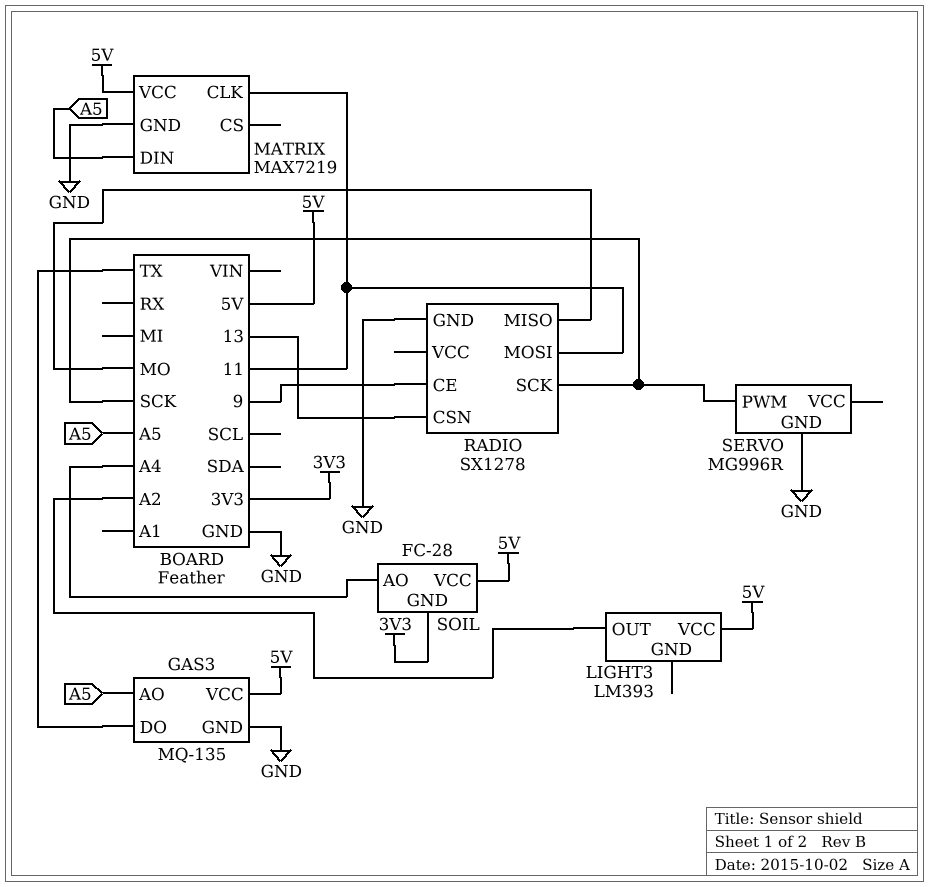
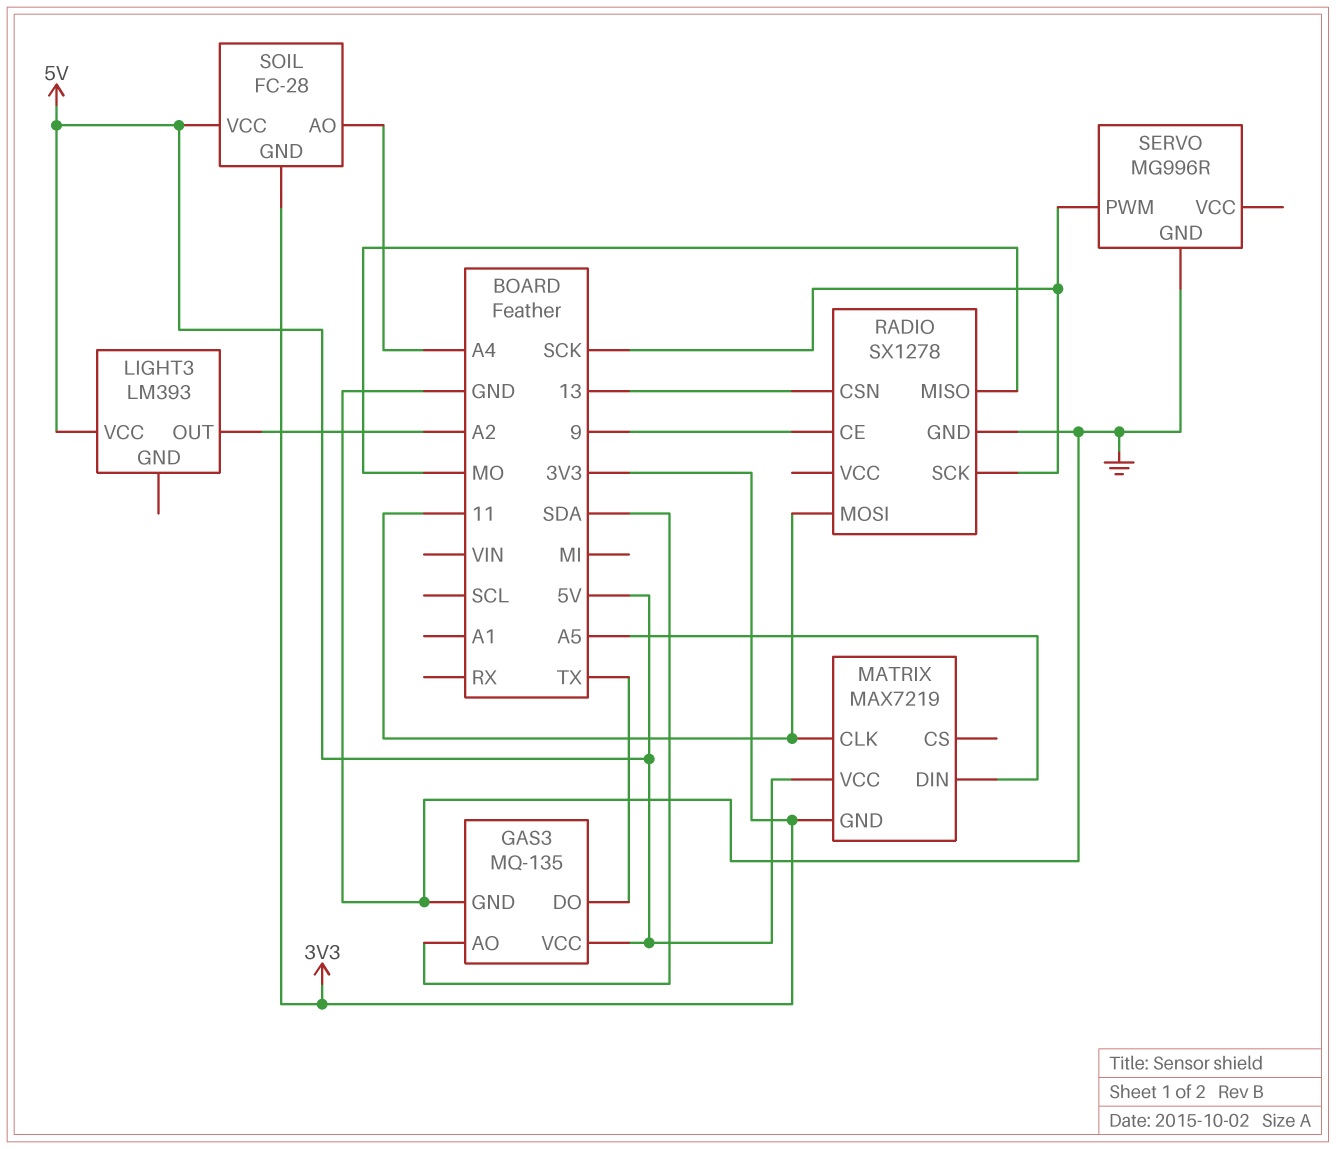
GAS3 pin AO: A5 -> SDA
MATRIX pin GND: GND -> 3V3

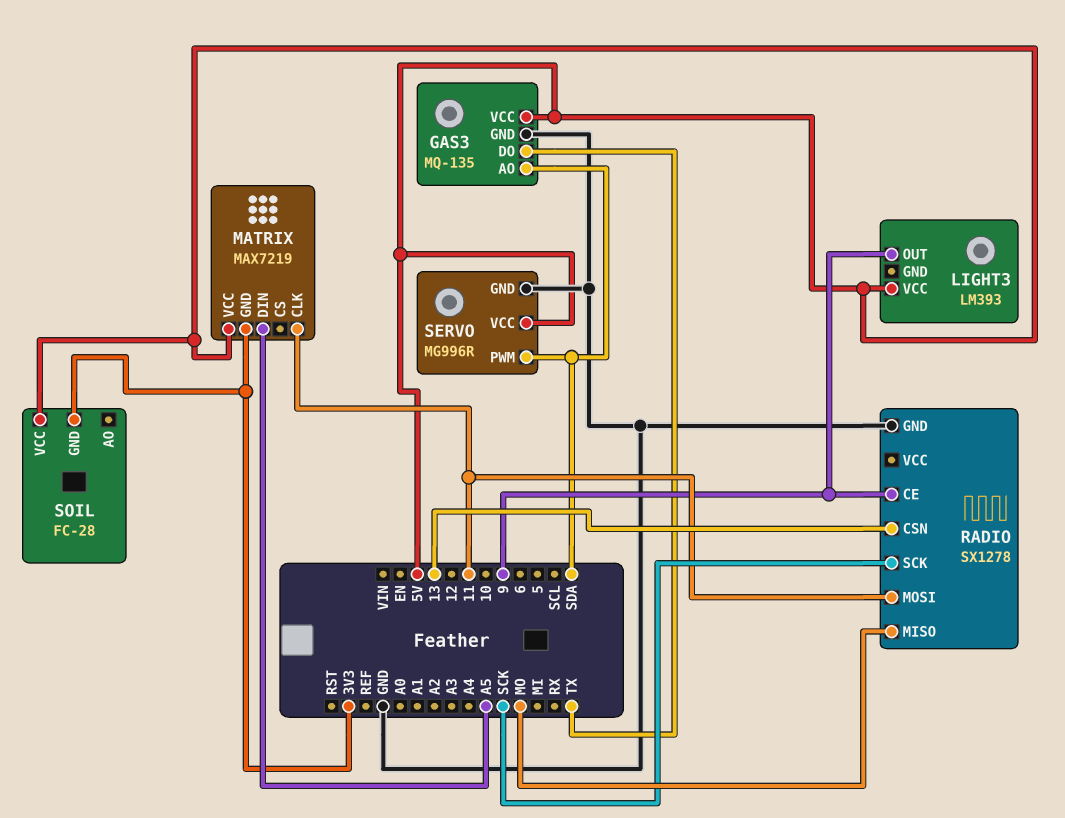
LIGHT3 pin OUT: A2 -> 9
SERVO pin PWM: SCK -> SDA
SERVO pin VCC: none -> 5V
SOIL pin AO: A4 -> none

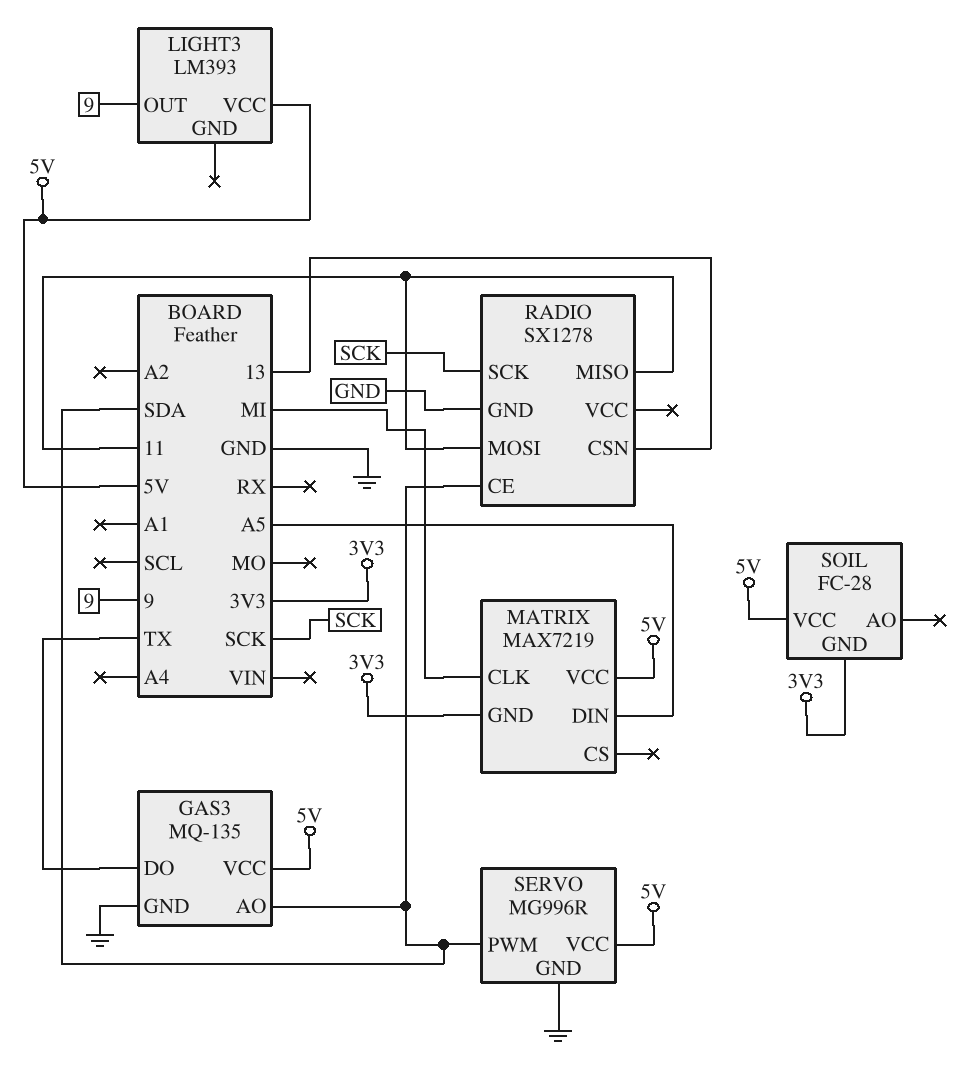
MATRIX pin CLK: 11 -> MI
RADIO pin CE: 9 -> SDA
RADIO pin MISO: MO -> 11

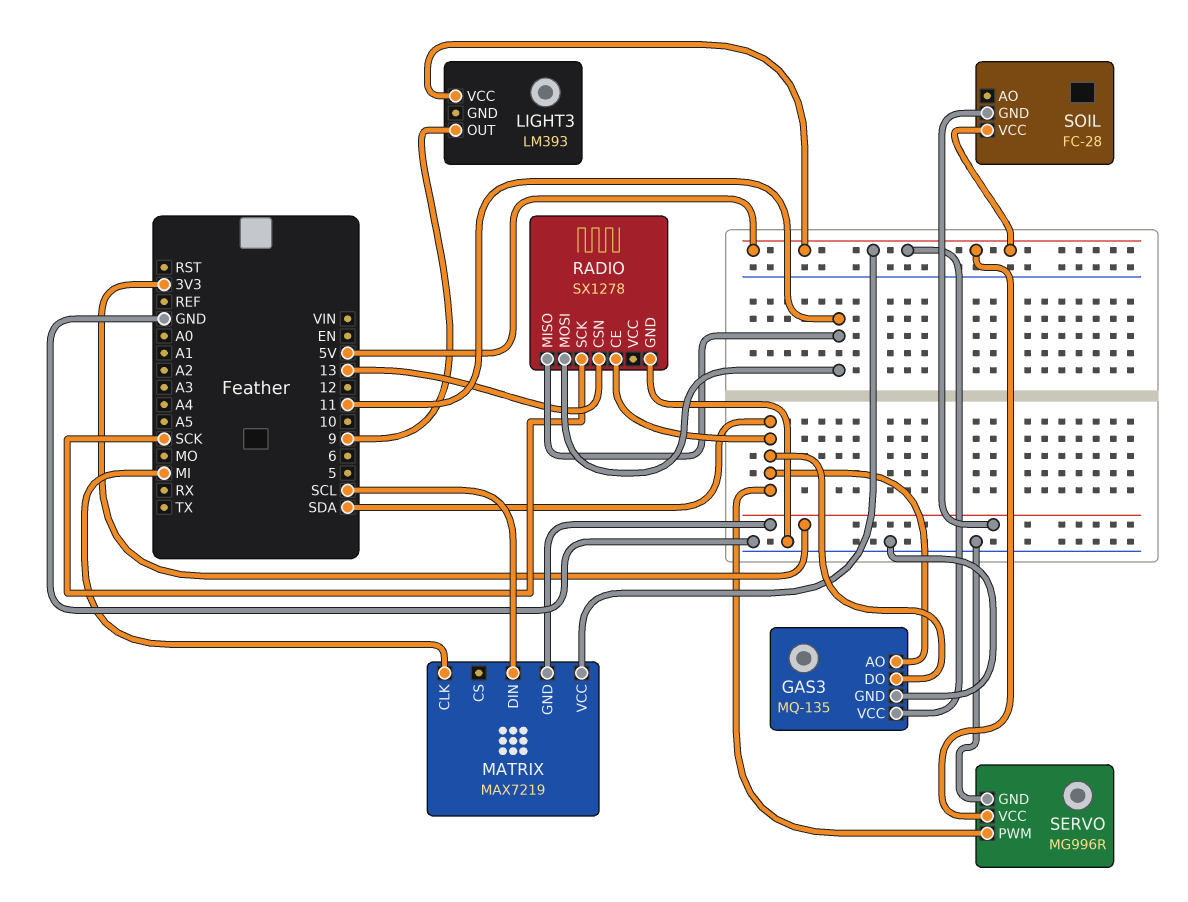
GAS3 pin DO: TX -> SDA
MATRIX pin DIN: A5 -> SCL

